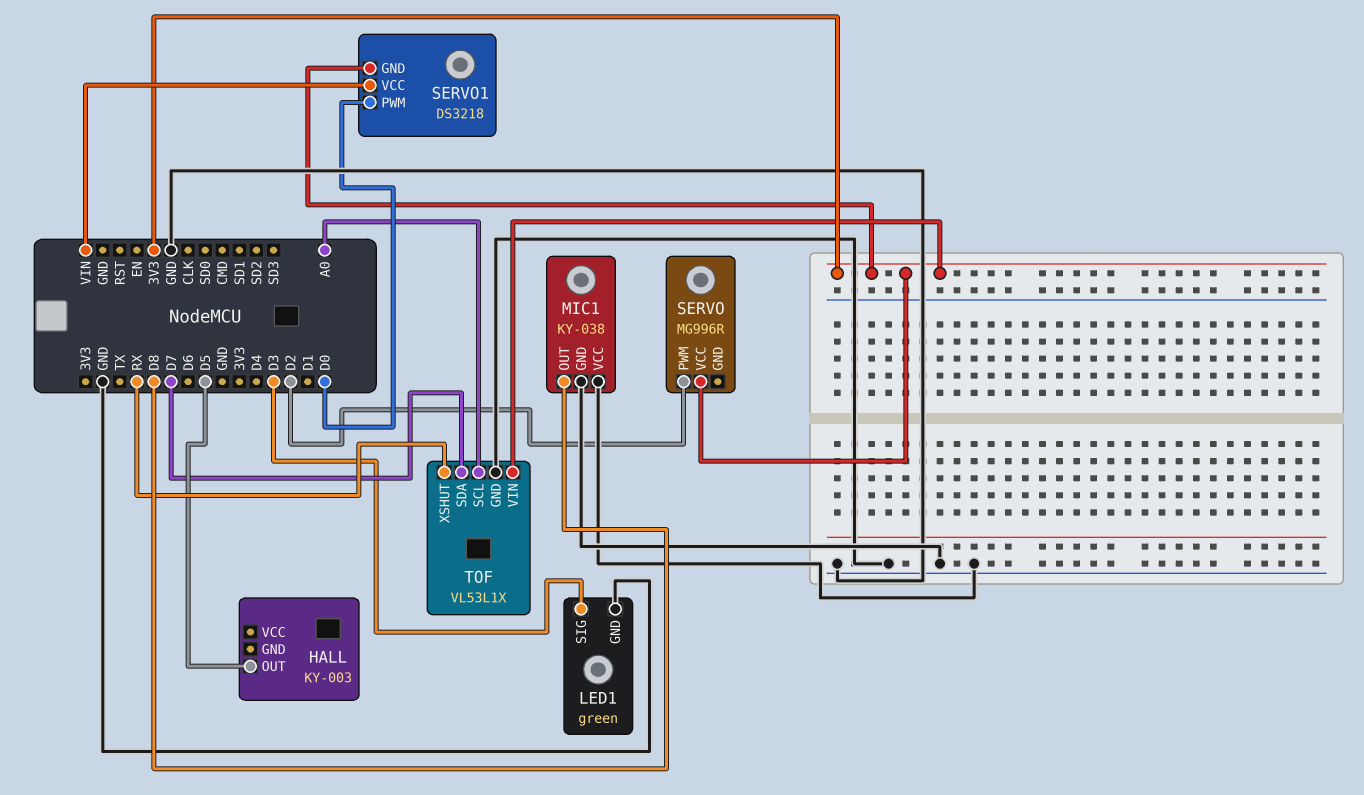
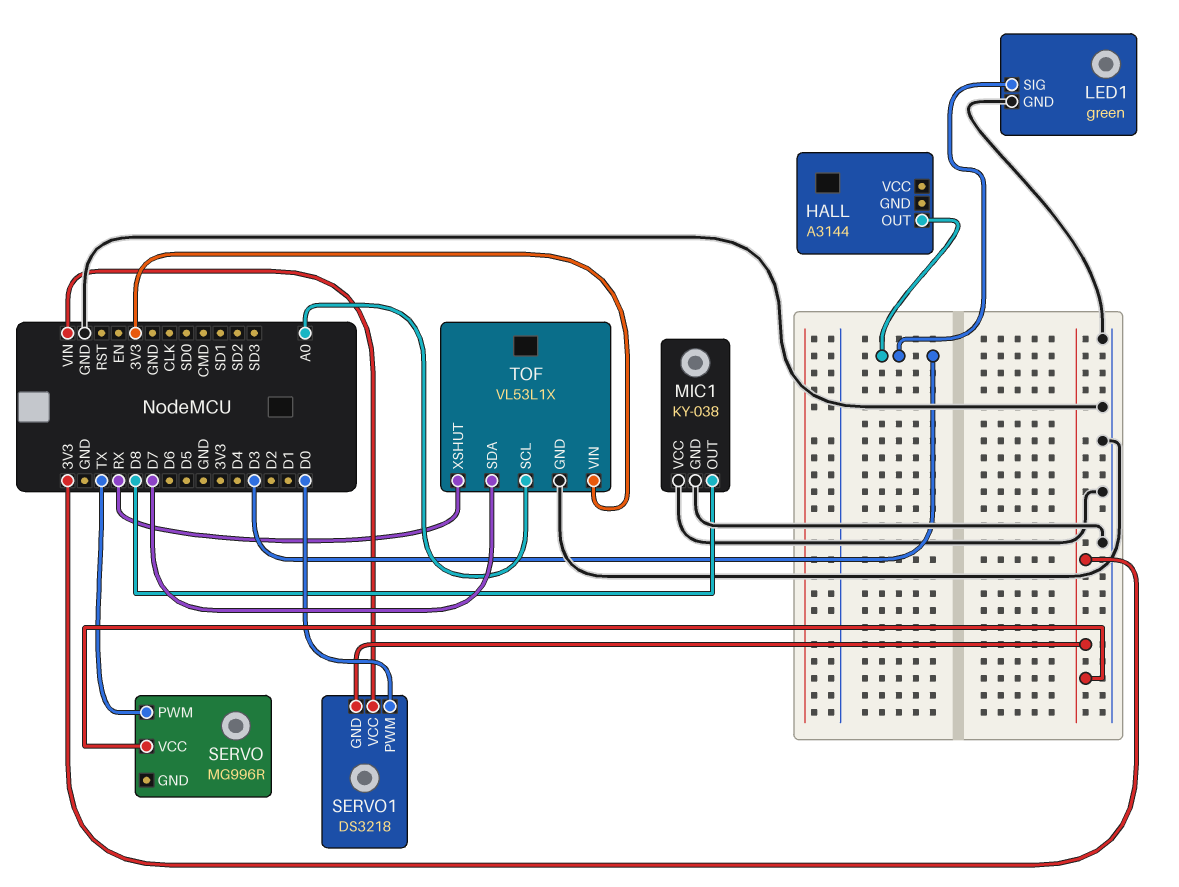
HALL: KY-003 -> A3144
HALL pin OUT: D5 -> D3
SERVO pin PWM: D2 -> TX

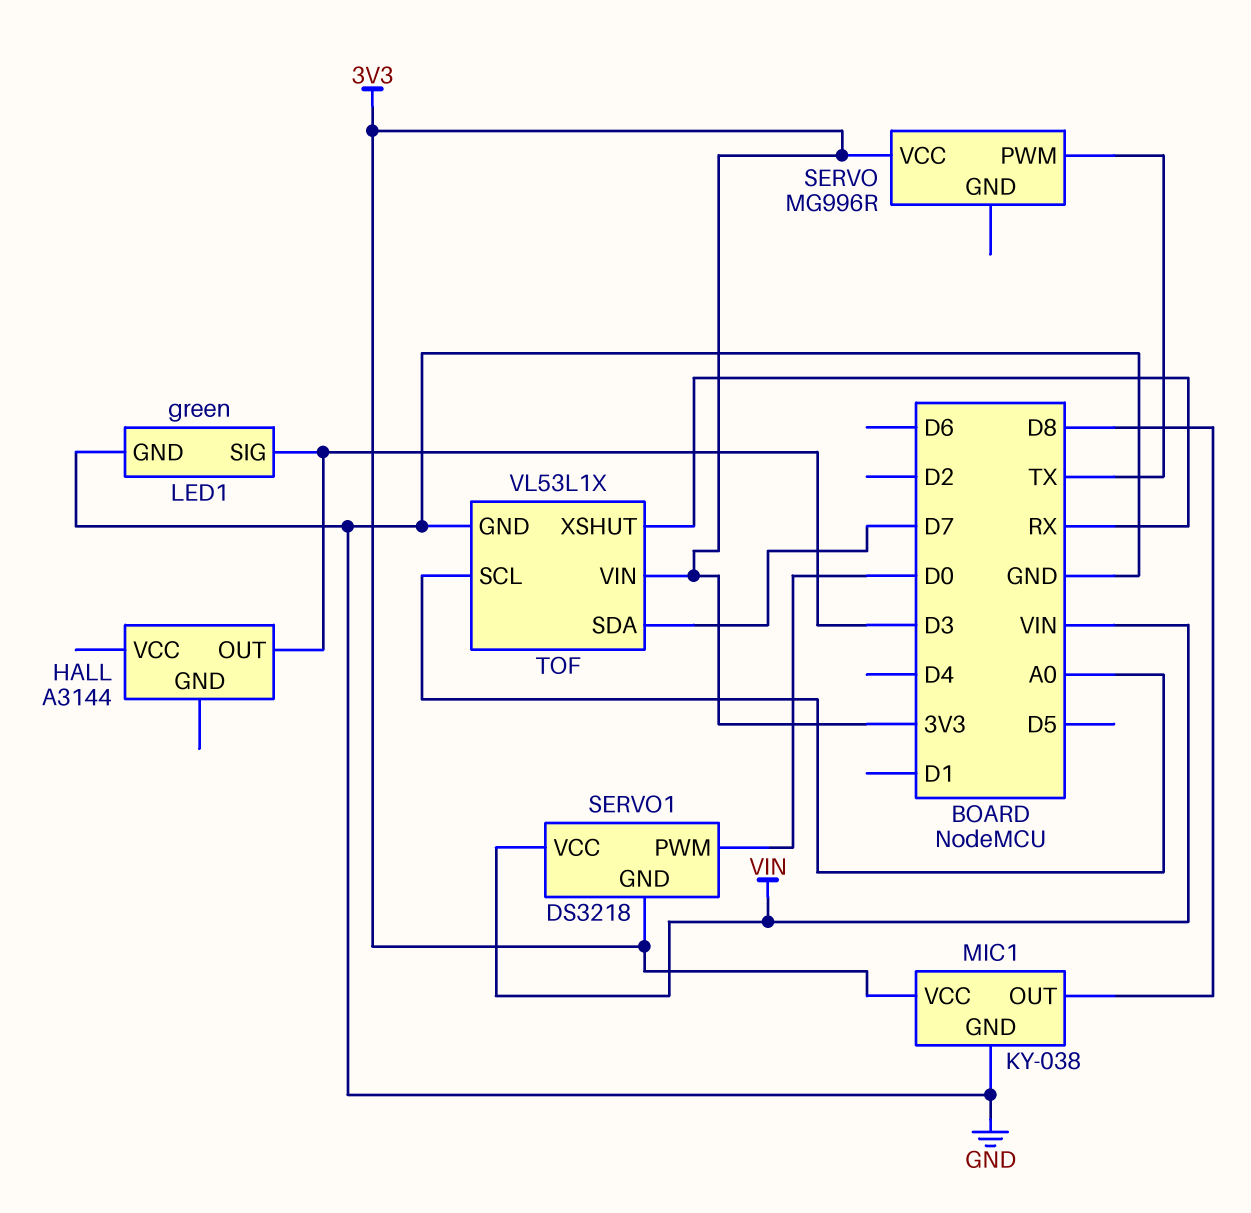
MIC1 pin VCC: GND -> 3V3

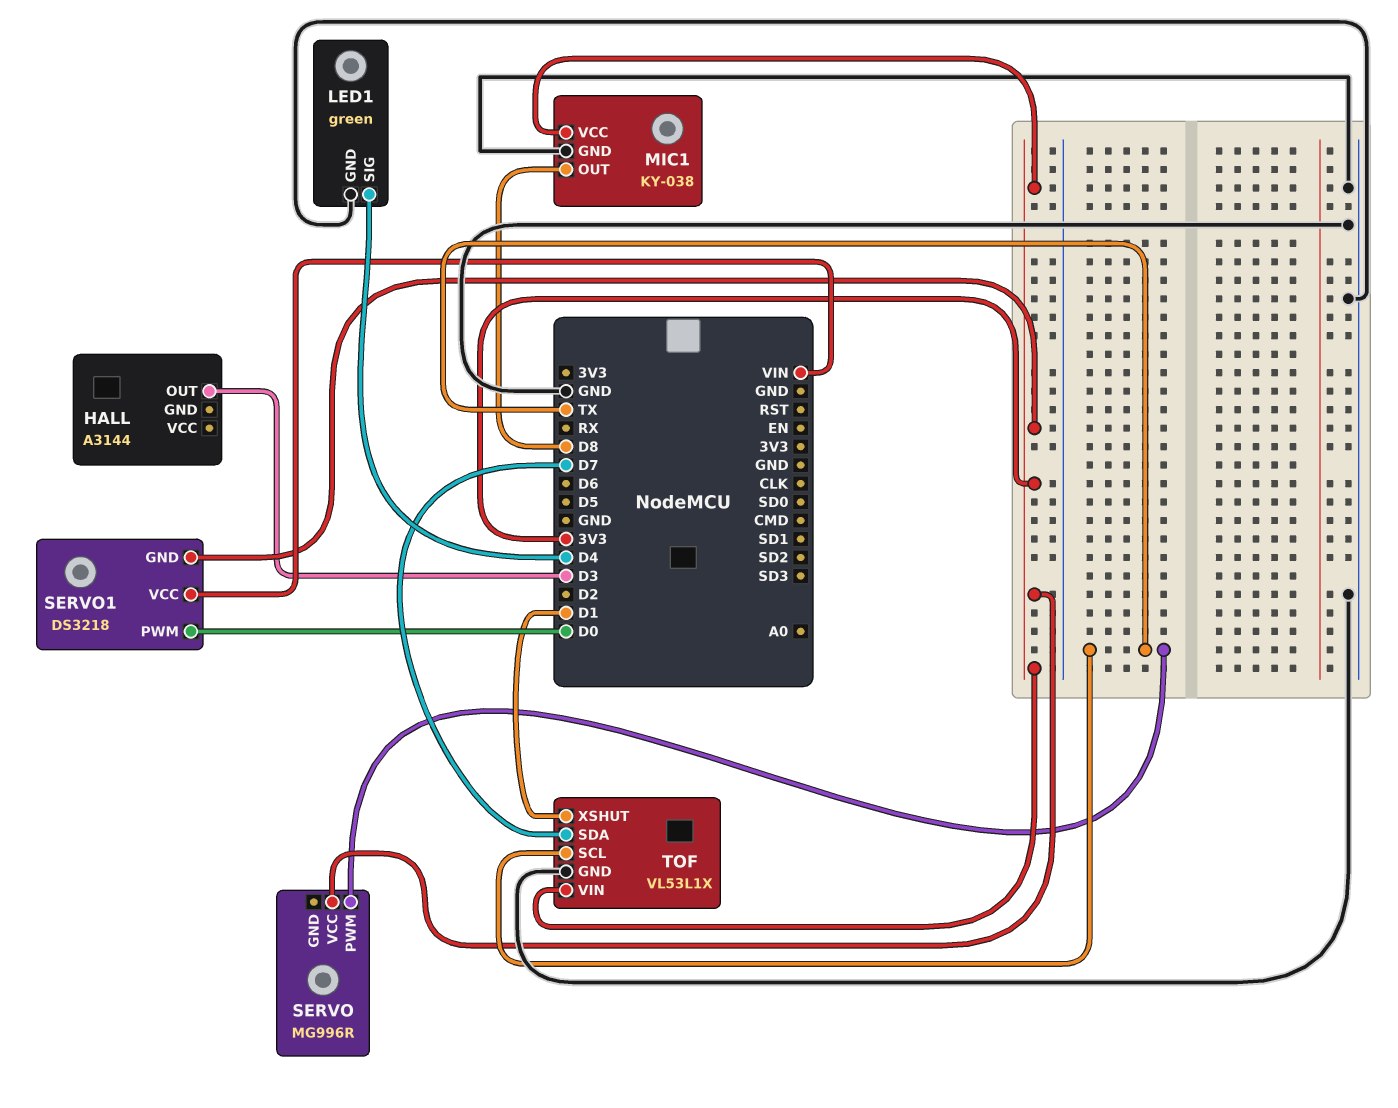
LED1 pin SIG: D3 -> D4
TOF pin SCL: A0 -> TX
TOF pin XSHUT: RX -> D1

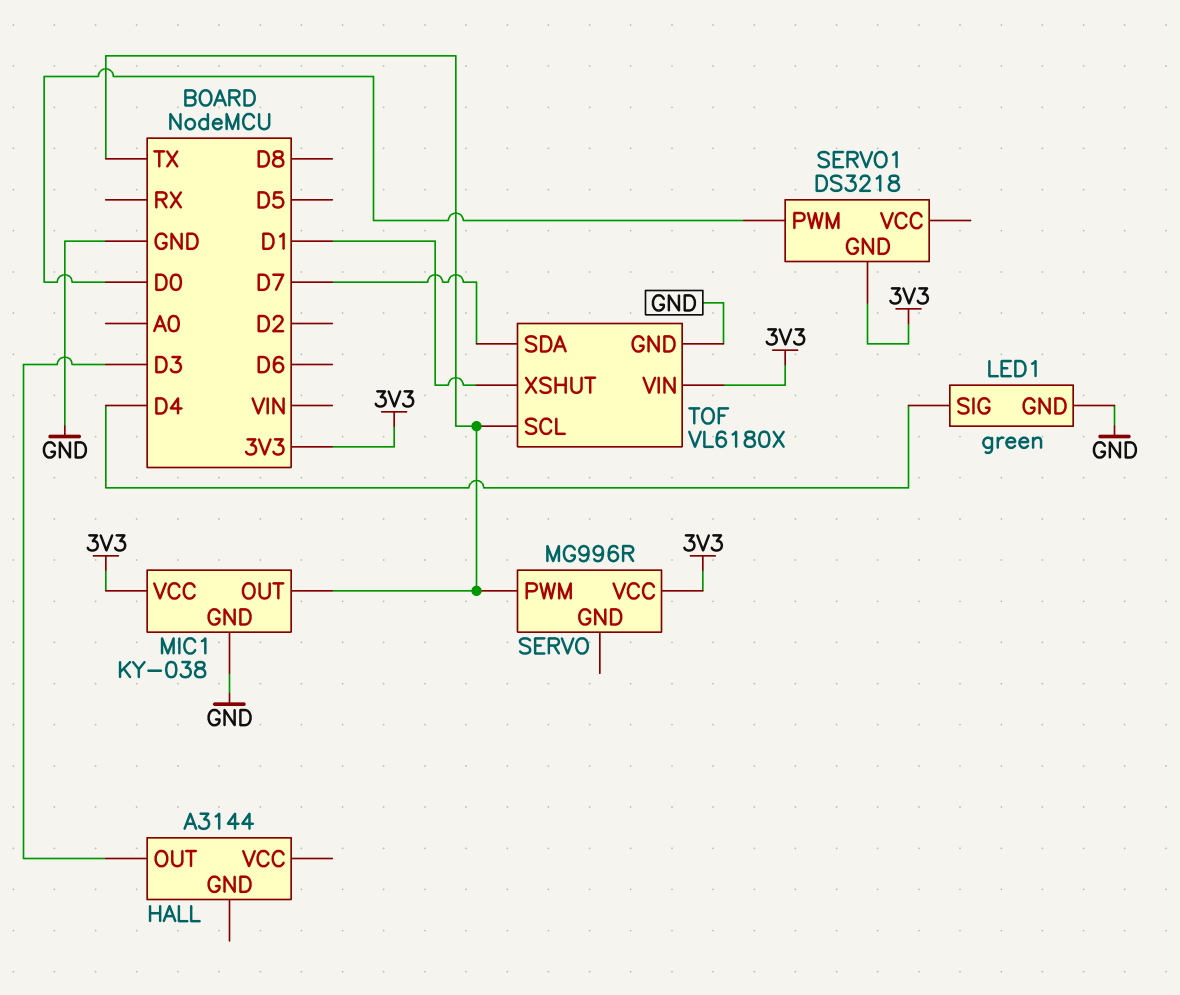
MIC1 pin OUT: D8 -> TX
SERVO1 pin VCC: VIN -> none
TOF: VL53L1X -> VL6180X

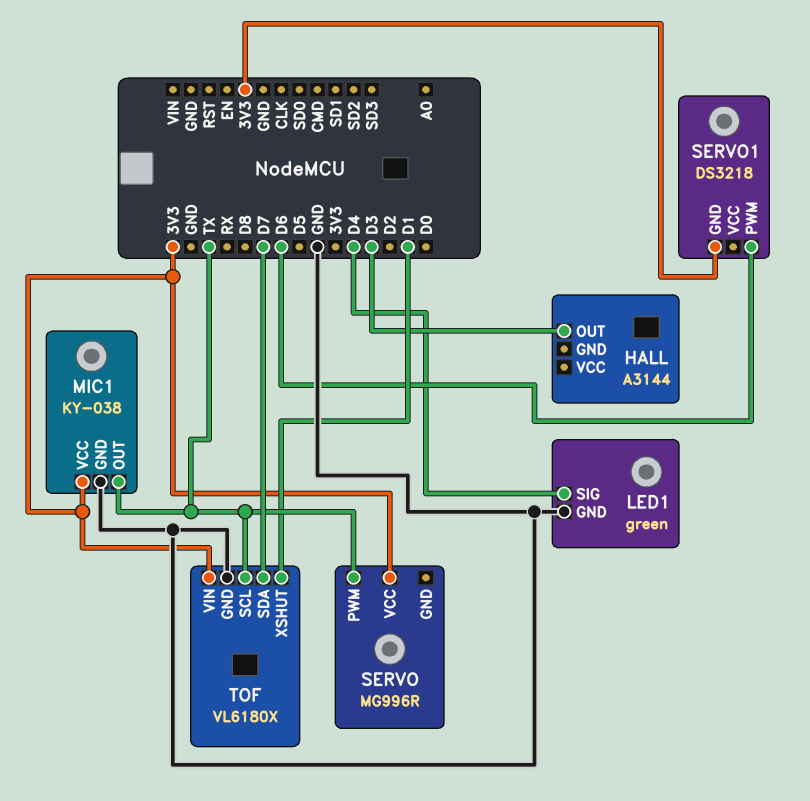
SERVO1 pin PWM: D0 -> D6

